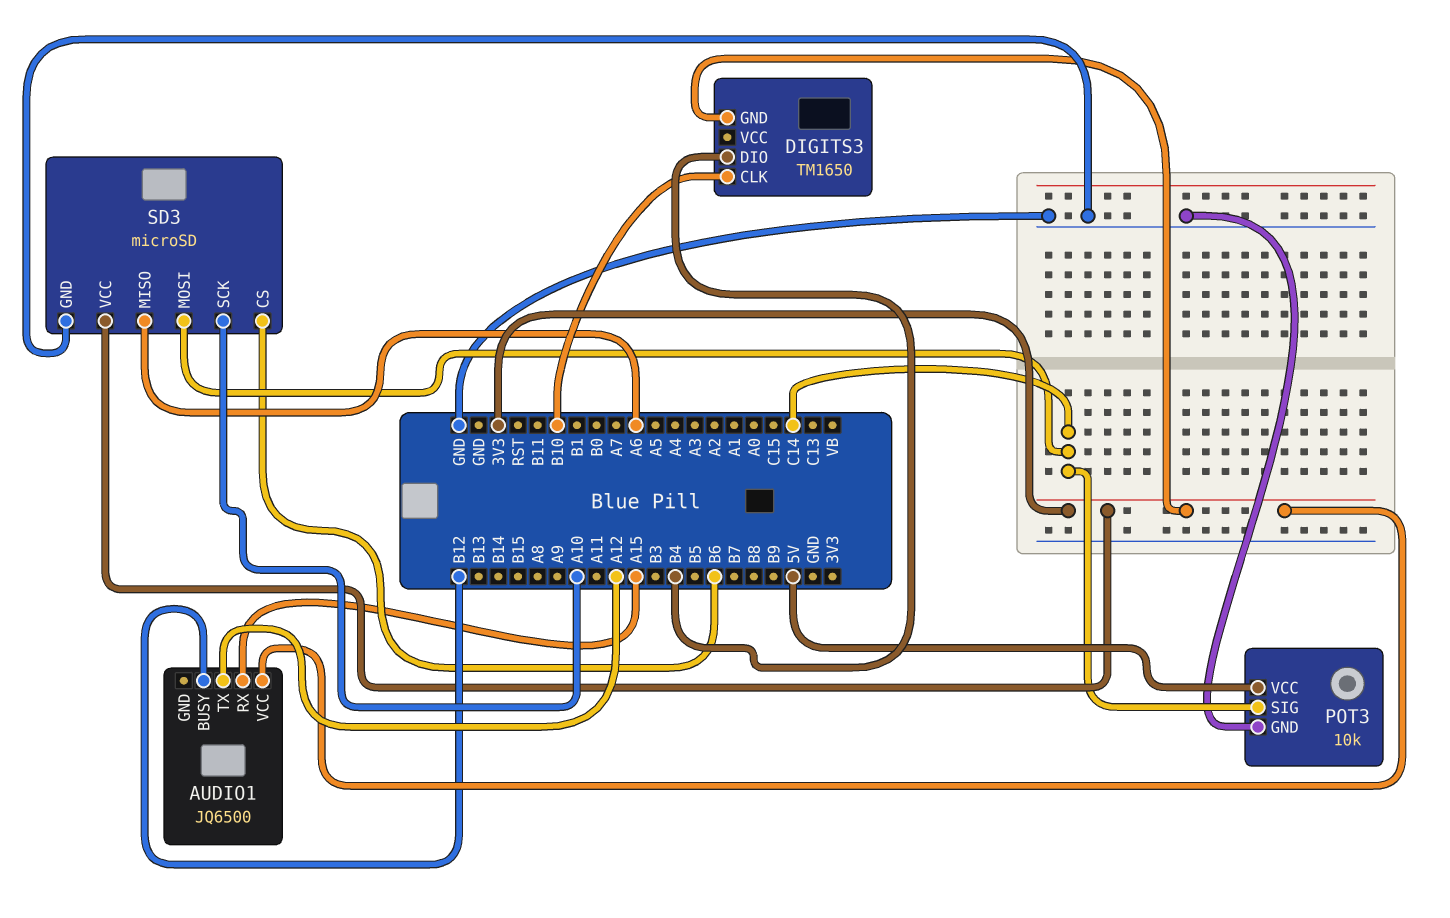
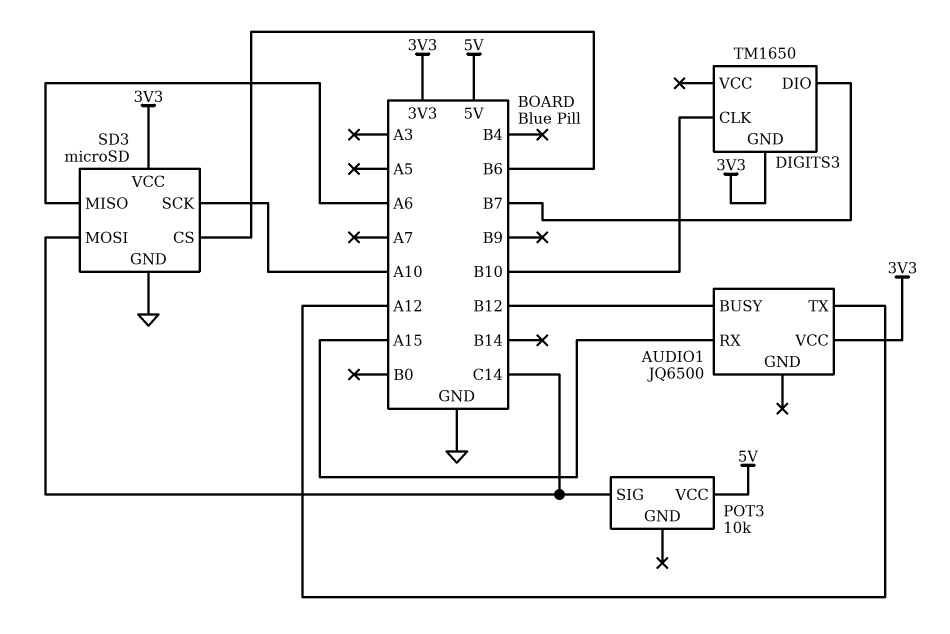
DIGITS3 pin DIO: B4 -> B7
POT3 pin GND: GND -> none

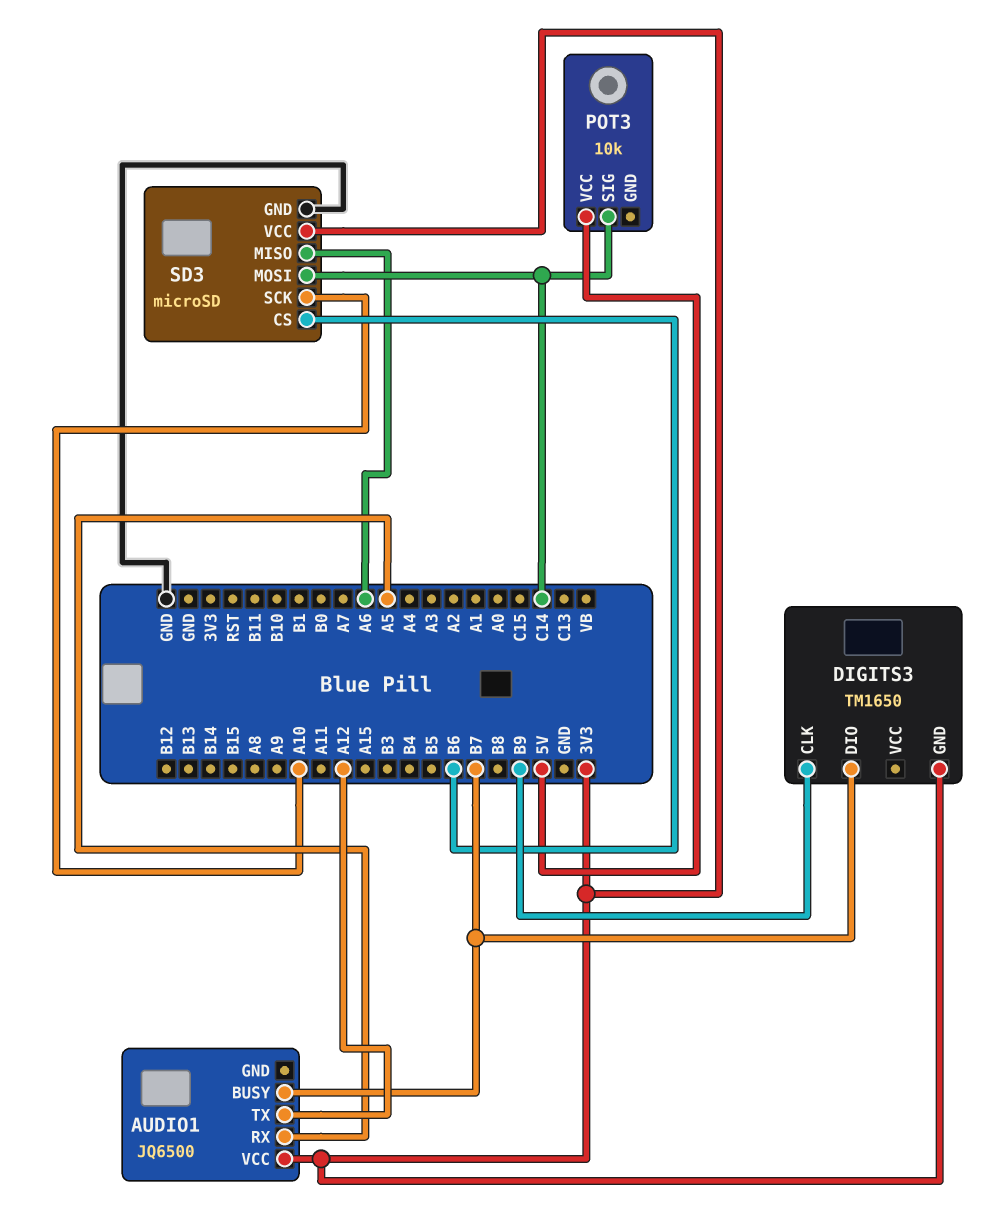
AUDIO1 pin BUSY: B12 -> B7
AUDIO1 pin RX: A15 -> A5
DIGITS3 pin CLK: B10 -> B9

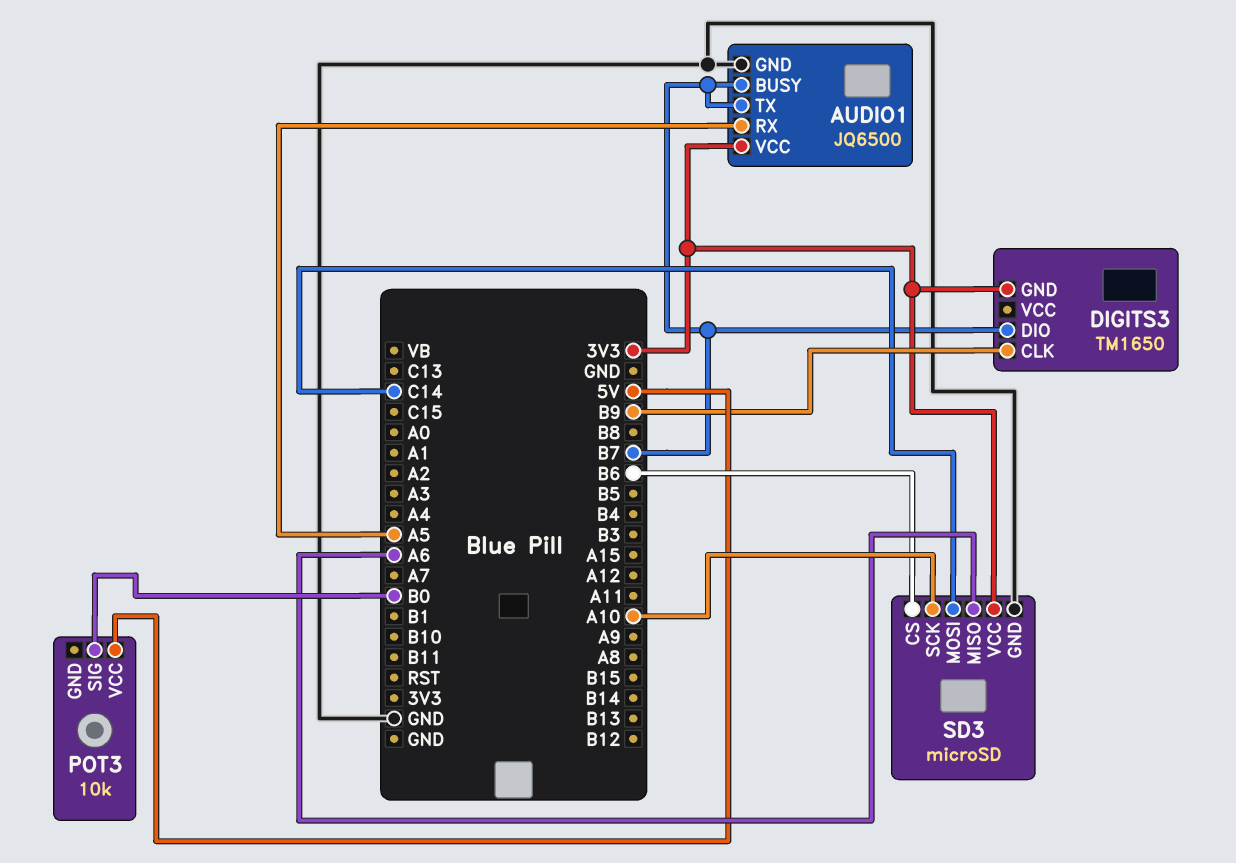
AUDIO1 pin GND: none -> GND
AUDIO1 pin TX: A12 -> B7
POT3 pin SIG: C14 -> B0

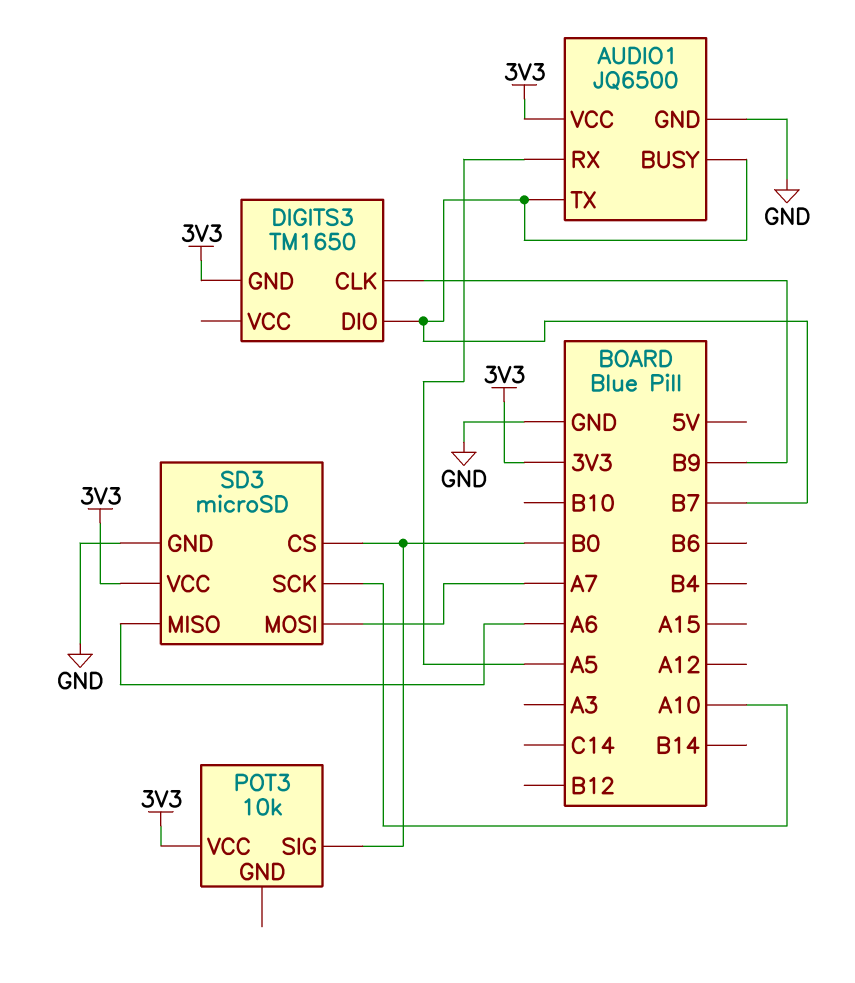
POT3 pin VCC: 5V -> 3V3
SD3 pin CS: B6 -> B0
SD3 pin MOSI: C14 -> A7

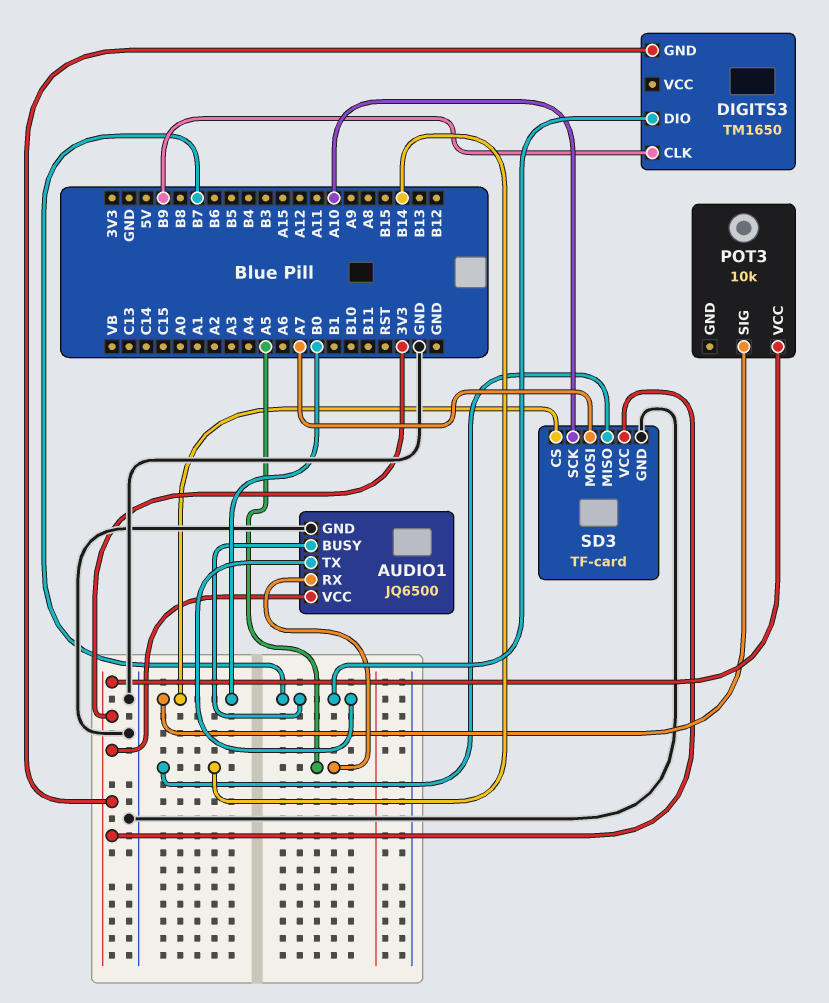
SD3: microSD -> TF-card
SD3 pin MISO: A6 -> B14

